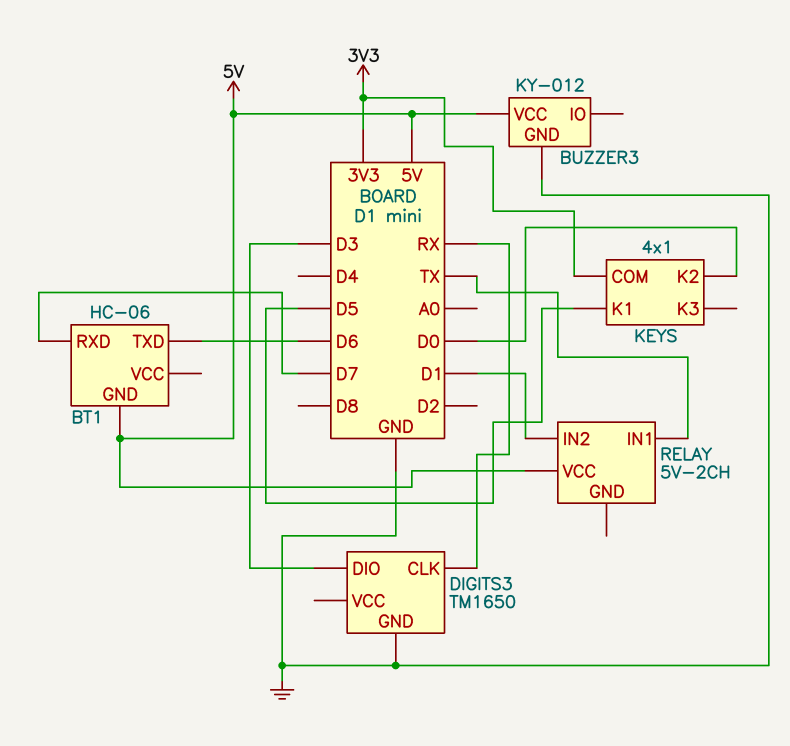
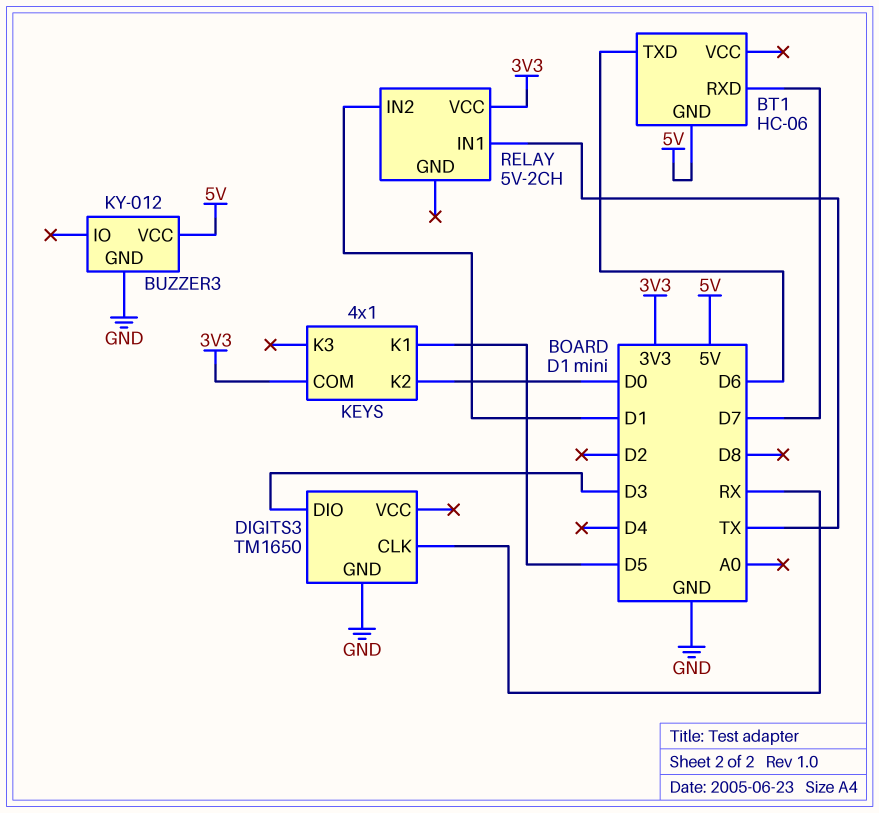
RELAY pin VCC: 5V -> 3V3

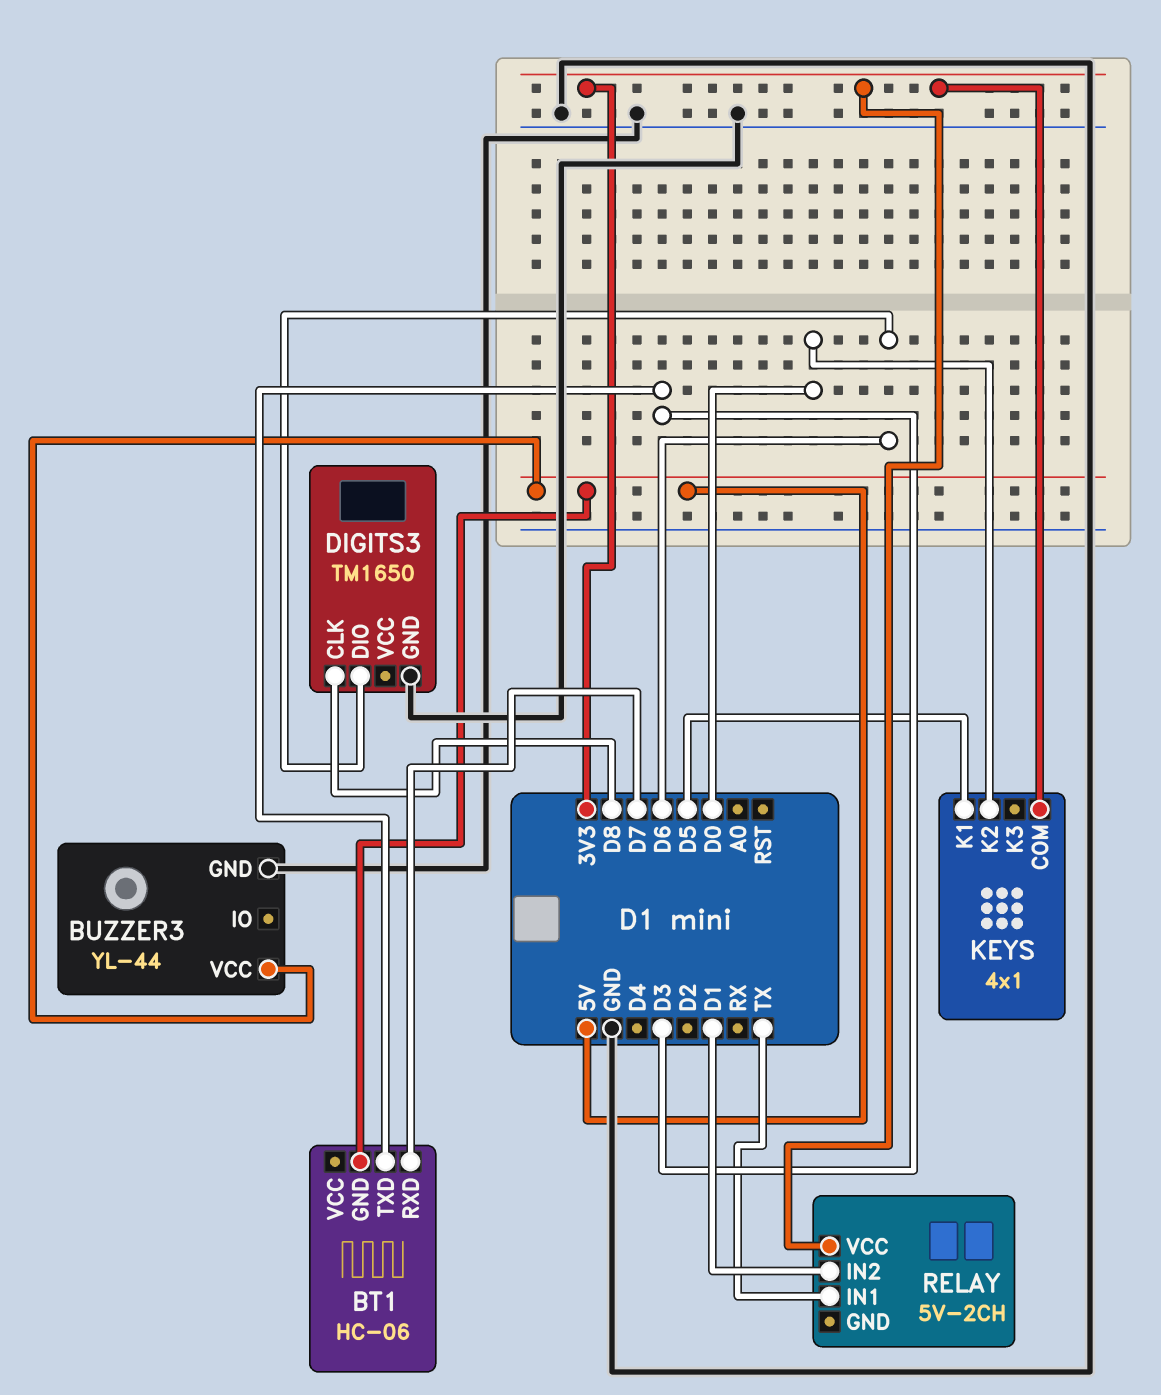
BT1 pin TXD: D6 -> D3
BUZZER3: KY-012 -> YL-44
DIGITS3 pin CLK: RX -> D8
DIGITS3 pin DIO: D3 -> D6

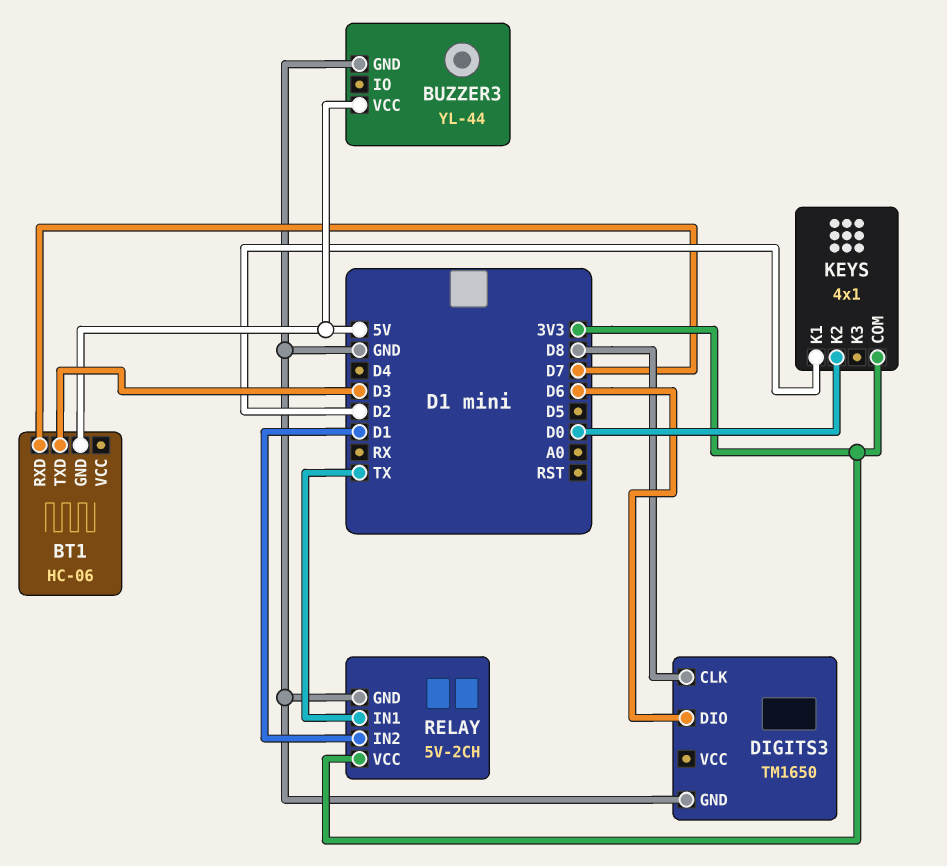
KEYS pin K1: D5 -> D2
RELAY pin GND: none -> GND

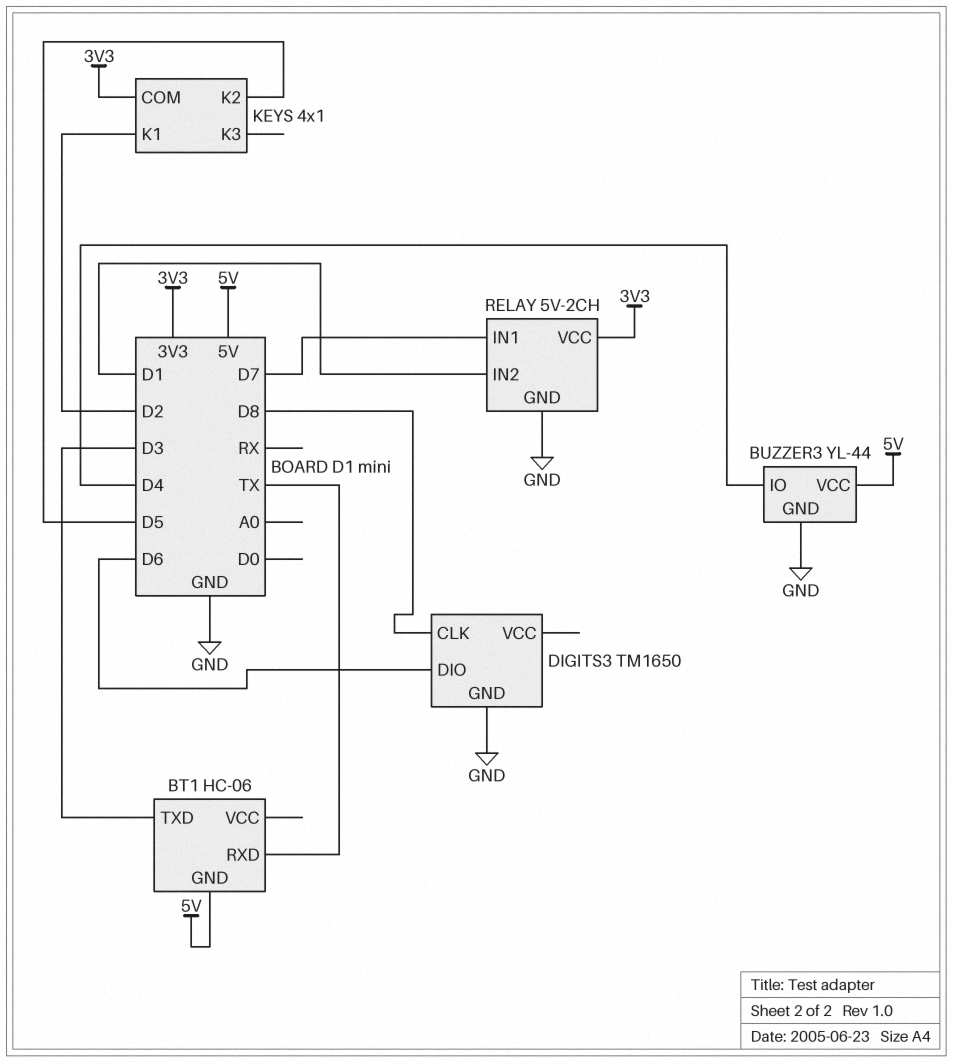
BT1 pin RXD: D7 -> TX
BUZZER3 pin IO: none -> D4
KEYS pin K2: D0 -> D5
RELAY pin IN1: TX -> D7

